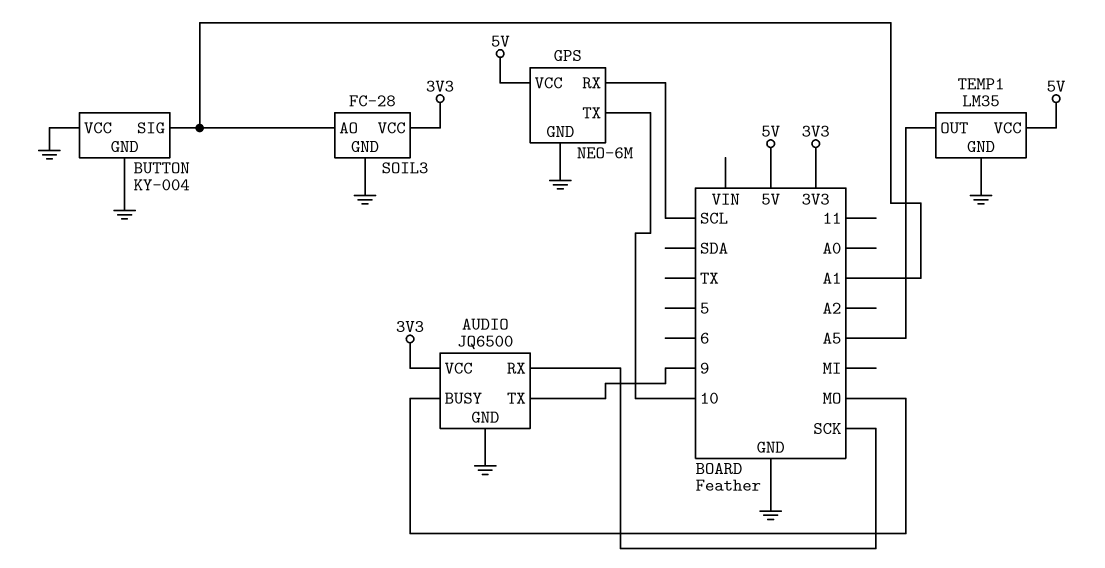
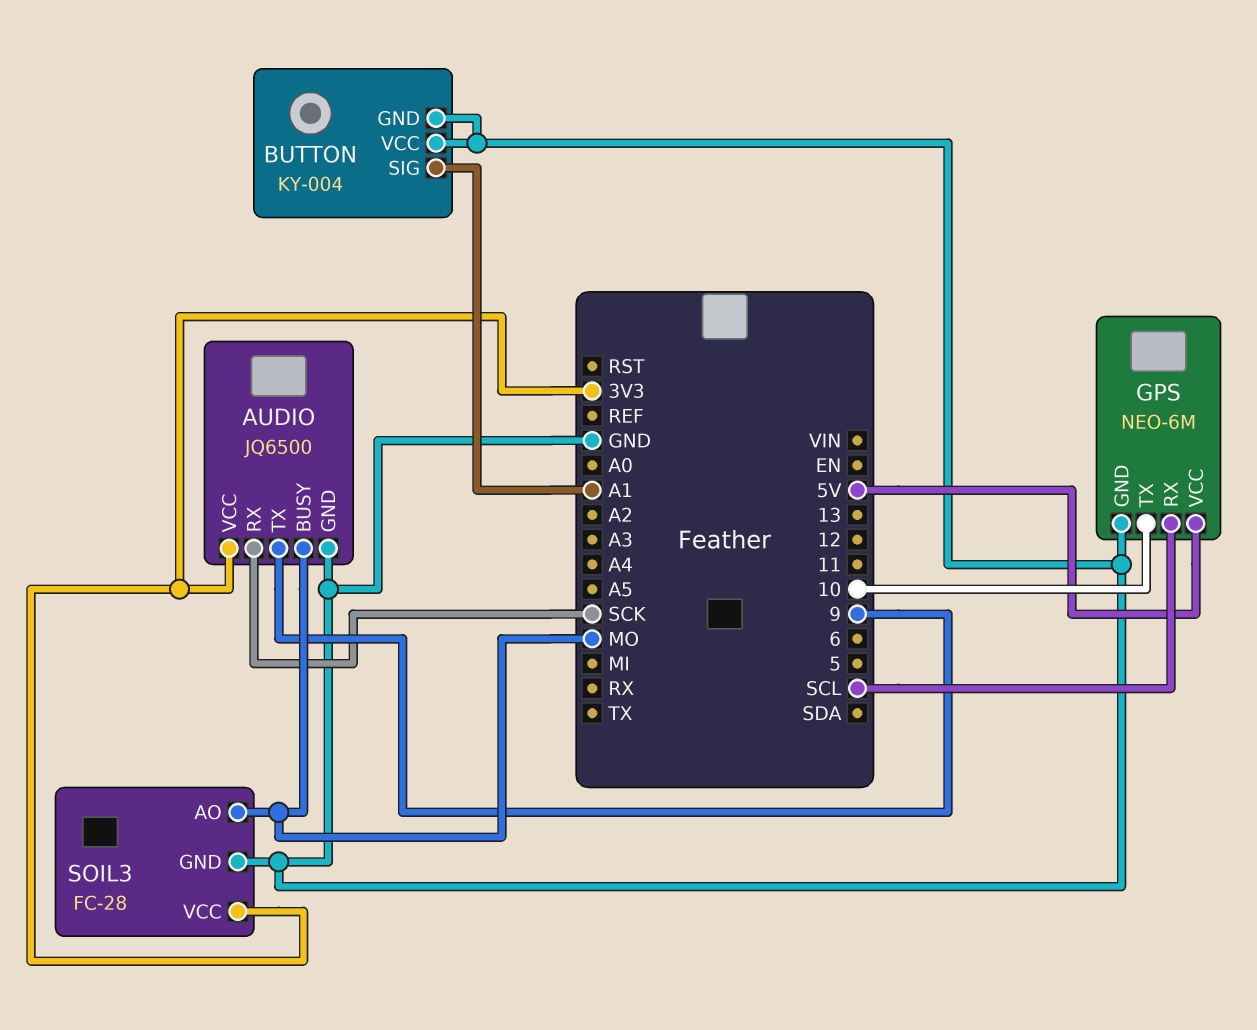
SOIL3 pin AO: A1 -> MO
TEMP1: LM35 -> none
TEMP1 pin GND: GND -> none
TEMP1 pin OUT: A5 -> none
TEMP1 pin VCC: 5V -> none

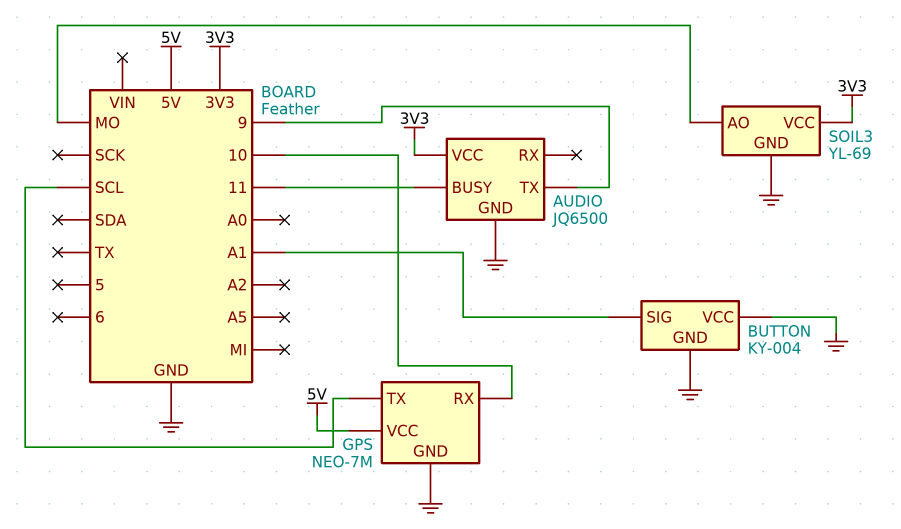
AUDIO pin BUSY: MO -> 11
AUDIO pin RX: SCK -> none
GPS: NEO-6M -> NEO-7M
GPS pin RX: SCL -> 10
GPS pin TX: 10 -> SCL
SOIL3: FC-28 -> YL-69

